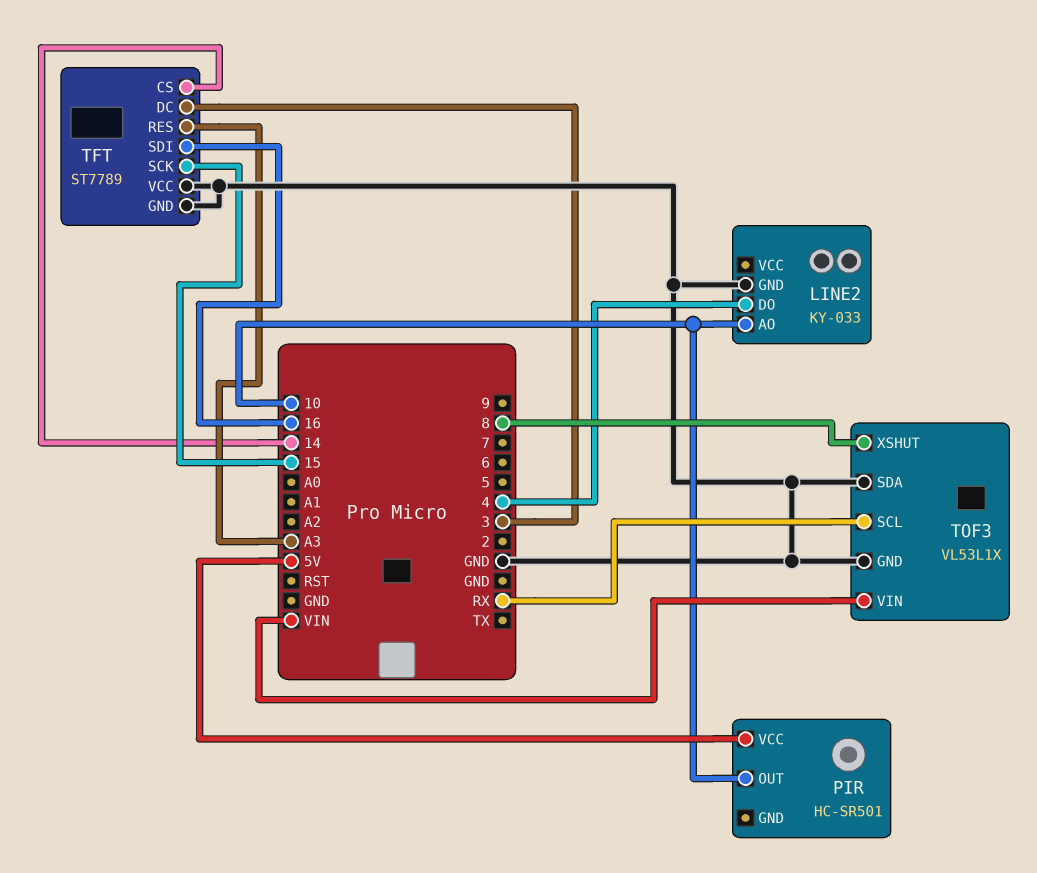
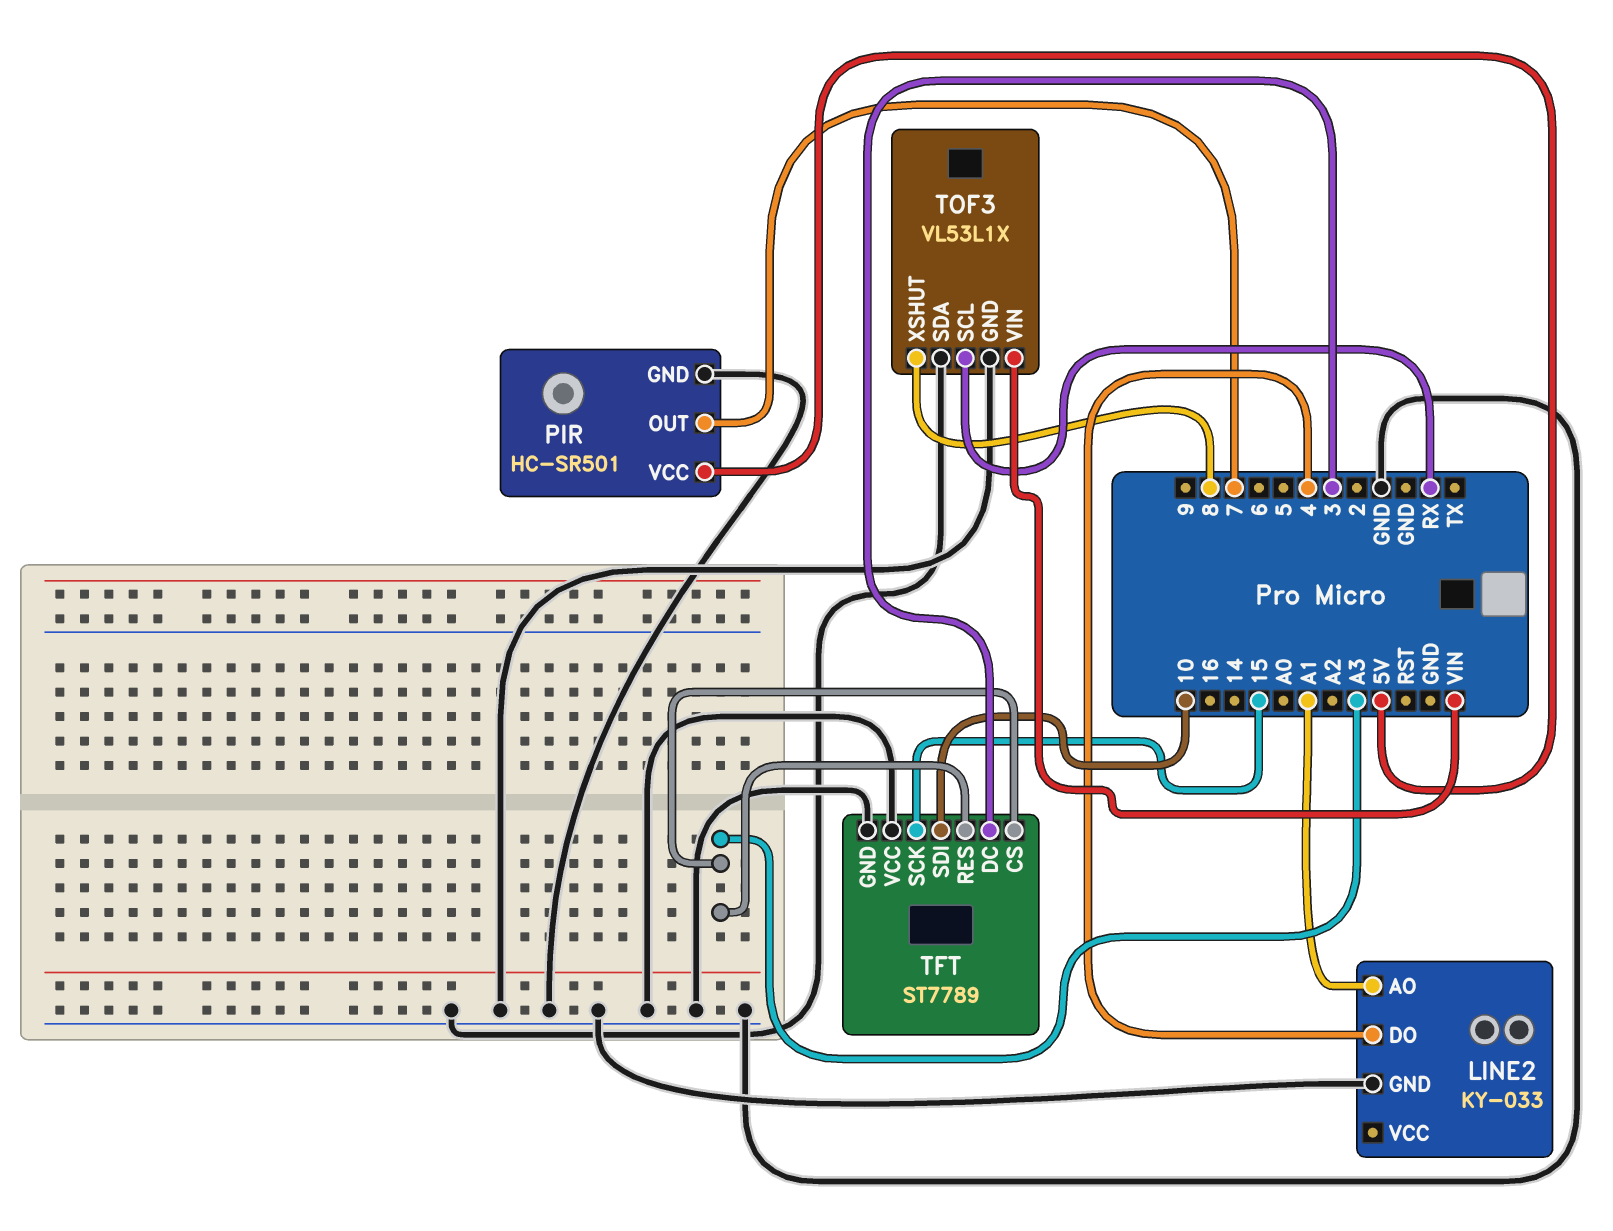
LINE2 pin AO: 10 -> A1
PIR pin GND: none -> GND
PIR pin OUT: 10 -> 7
TFT pin CS: 14 -> A3
TFT pin SDI: 16 -> 10

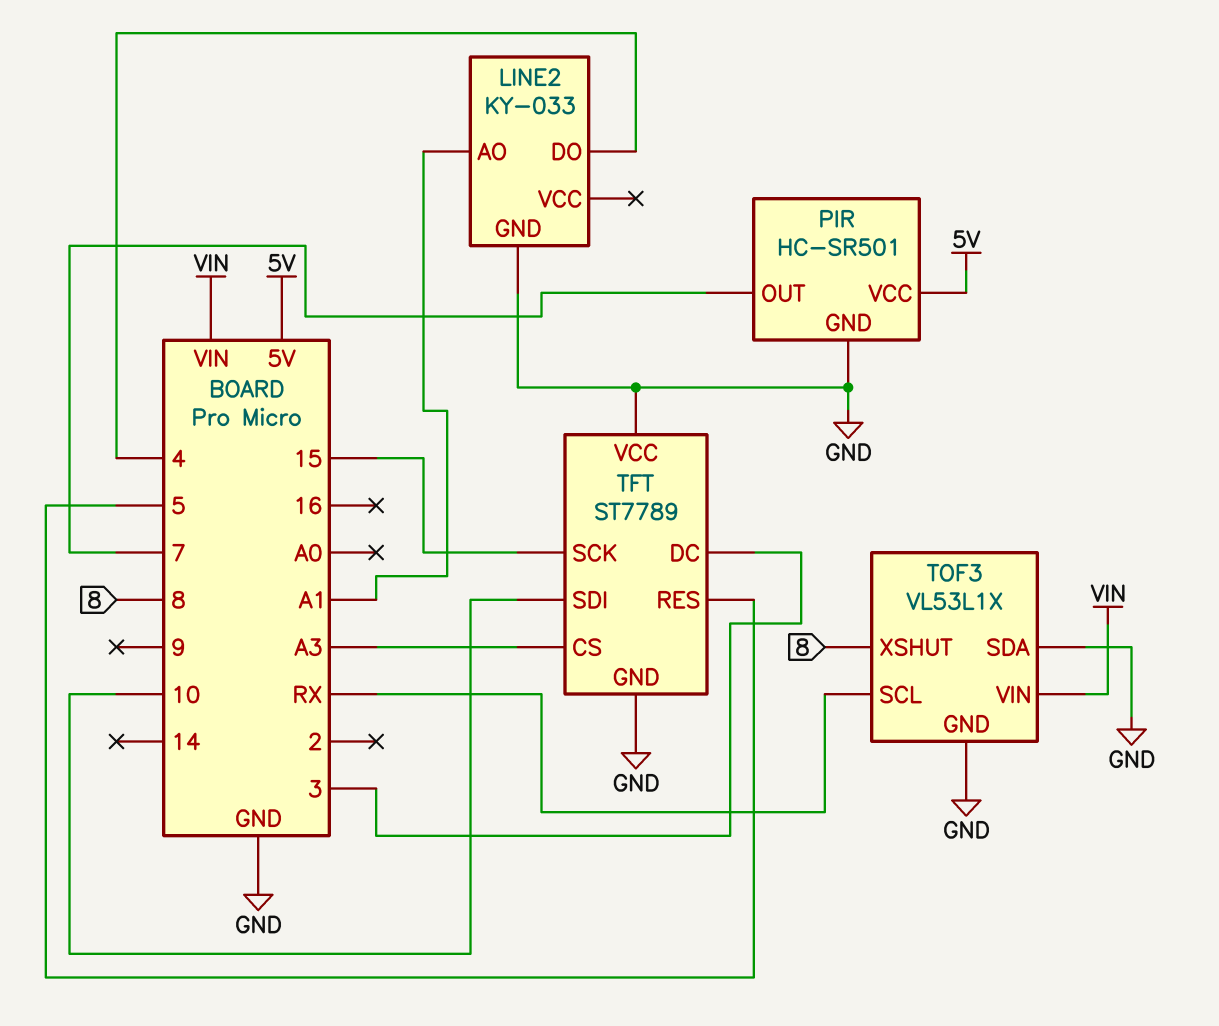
TFT pin RES: A3 -> 5

